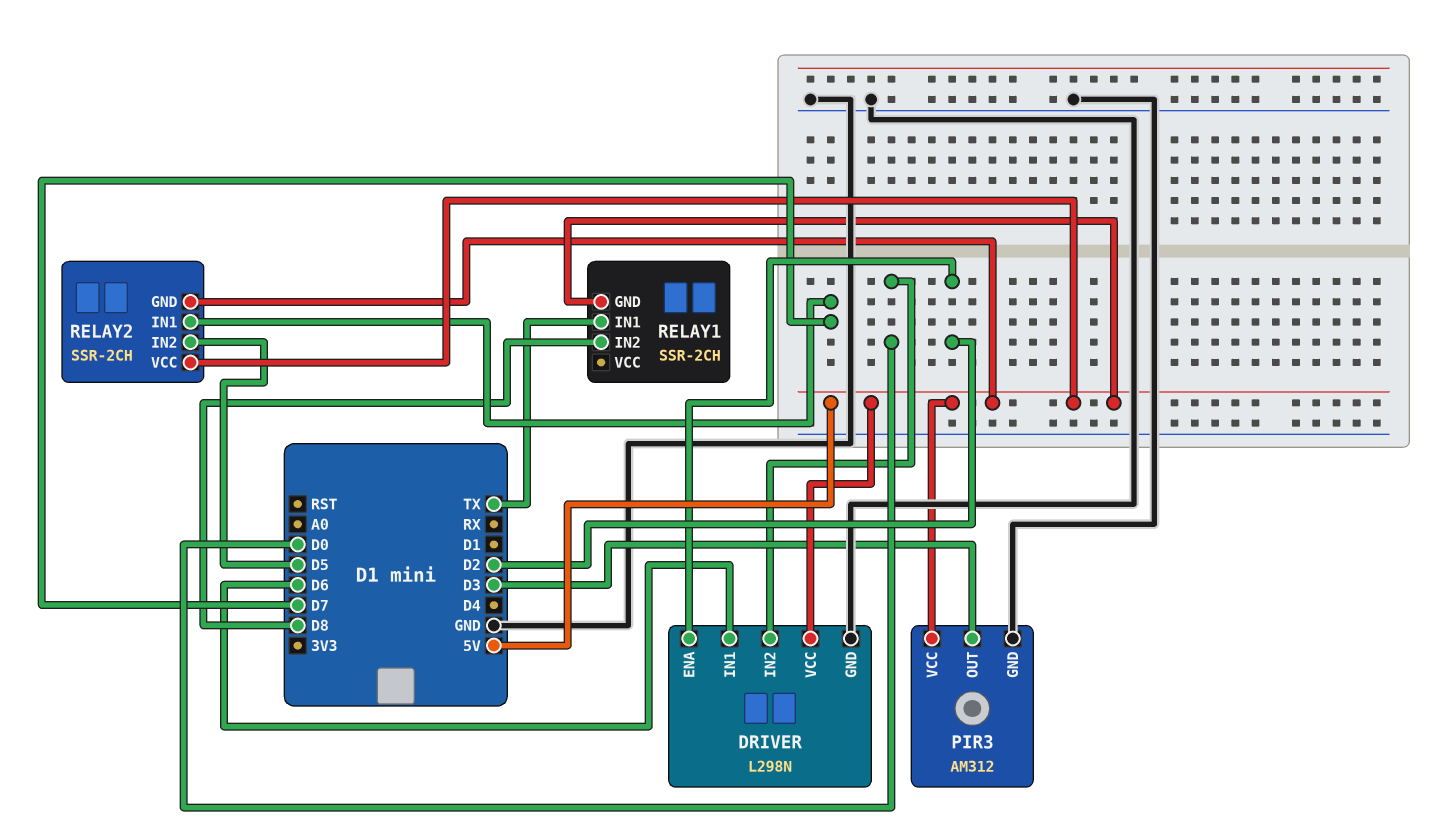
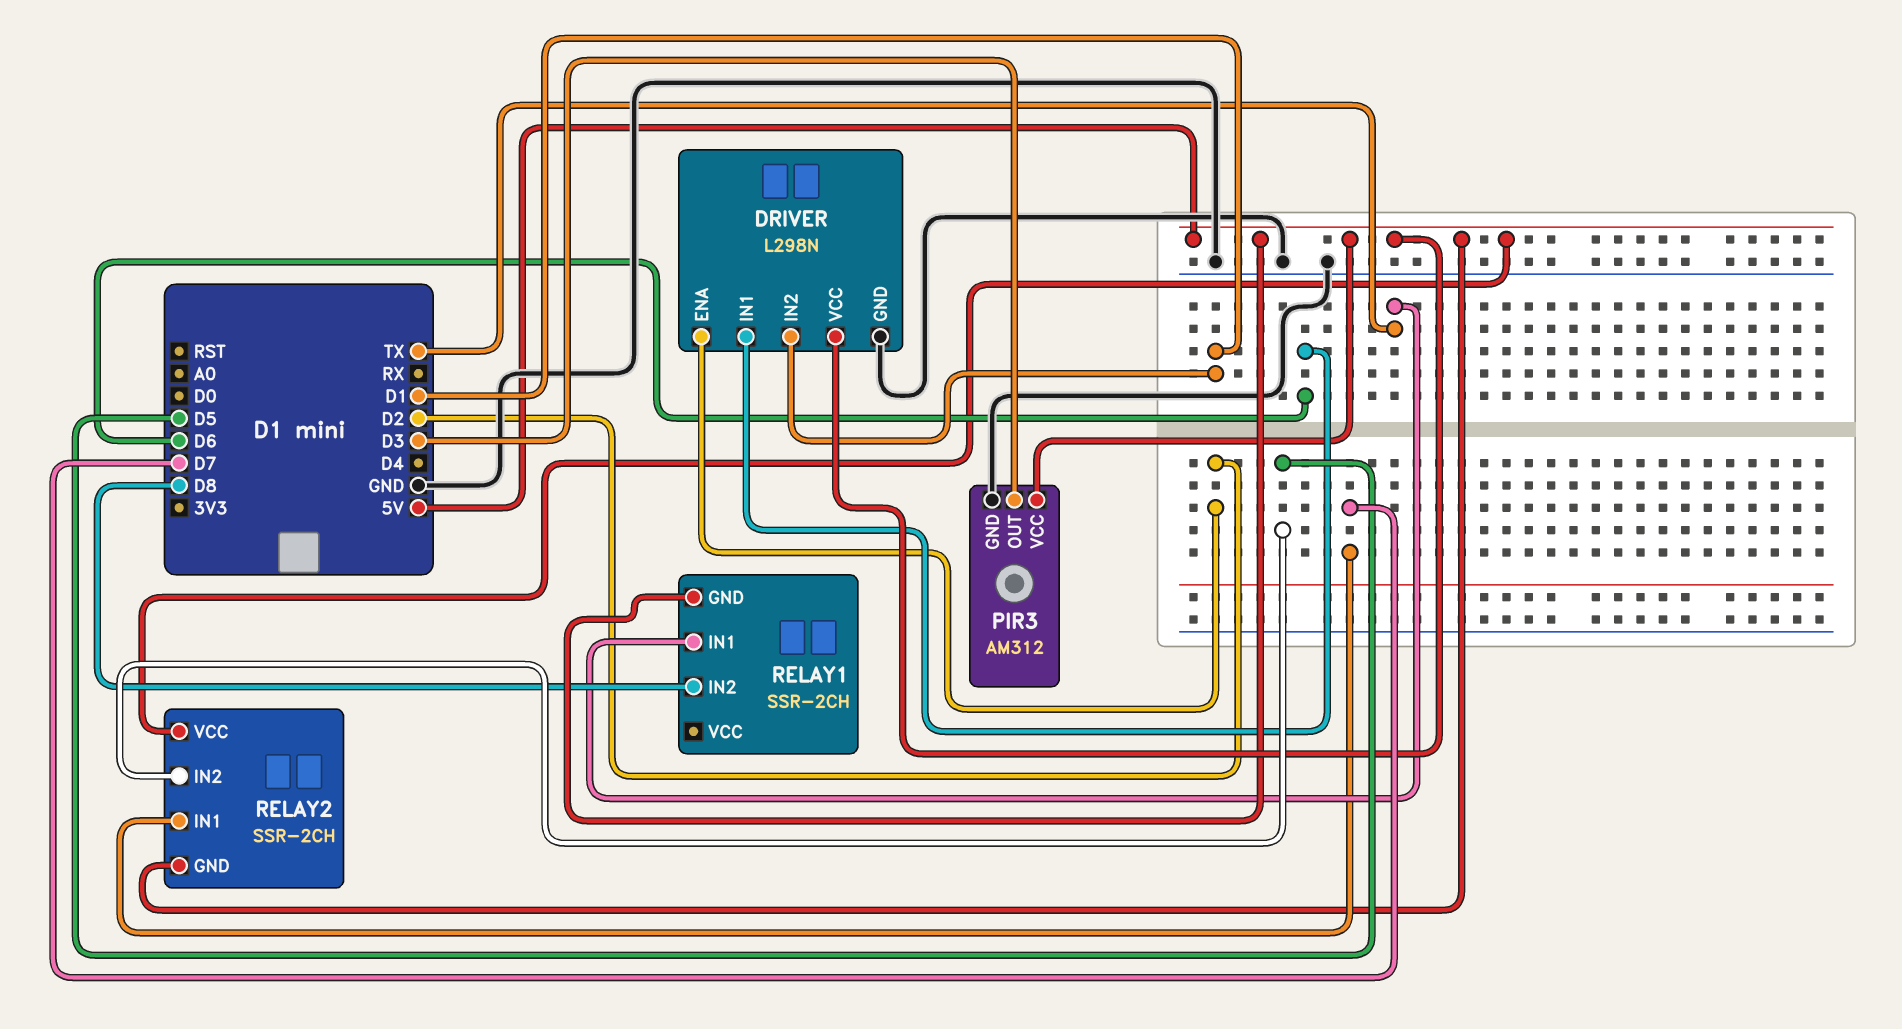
DRIVER pin IN2: D0 -> D1

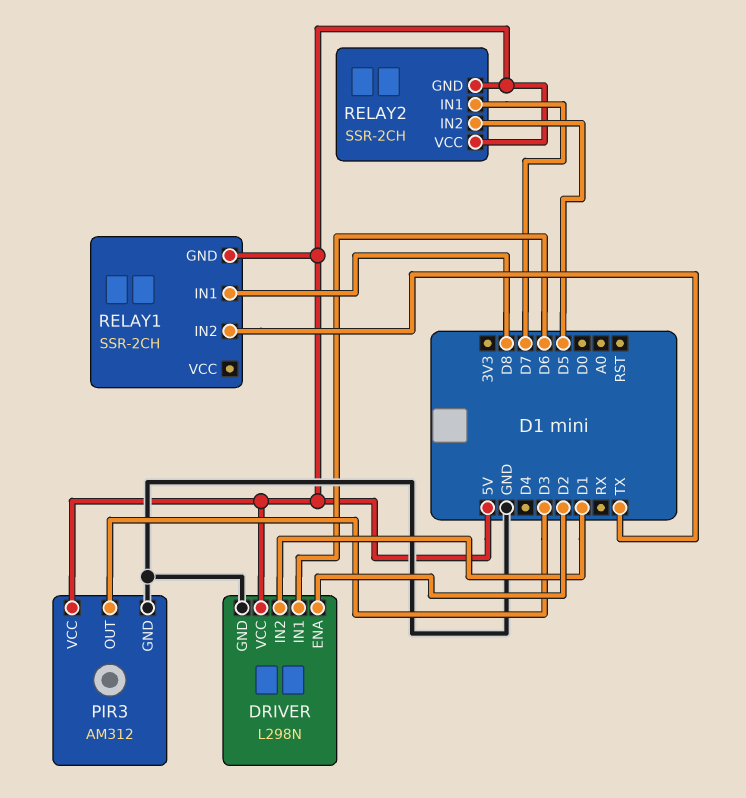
RELAY1 pin IN1: TX -> D8
RELAY1 pin IN2: D8 -> TX

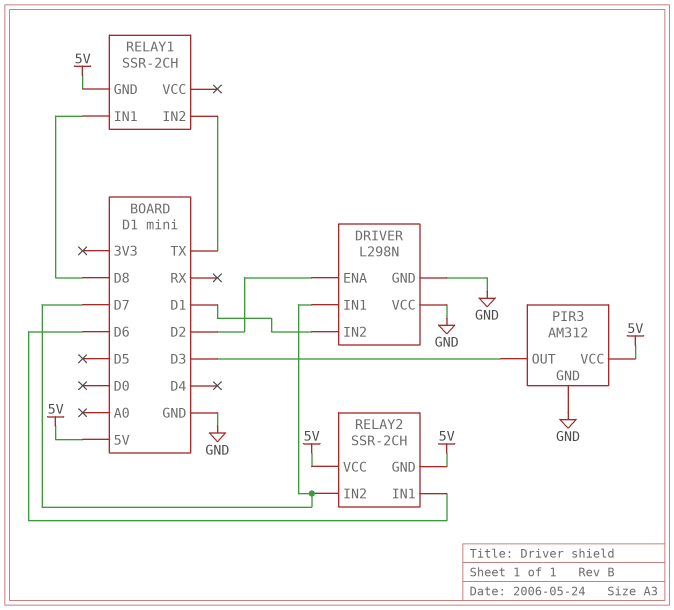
DRIVER pin IN1: D6 -> D7
DRIVER pin VCC: 5V -> GND
RELAY2 pin IN1: D7 -> D6
RELAY2 pin IN2: D5 -> D7

